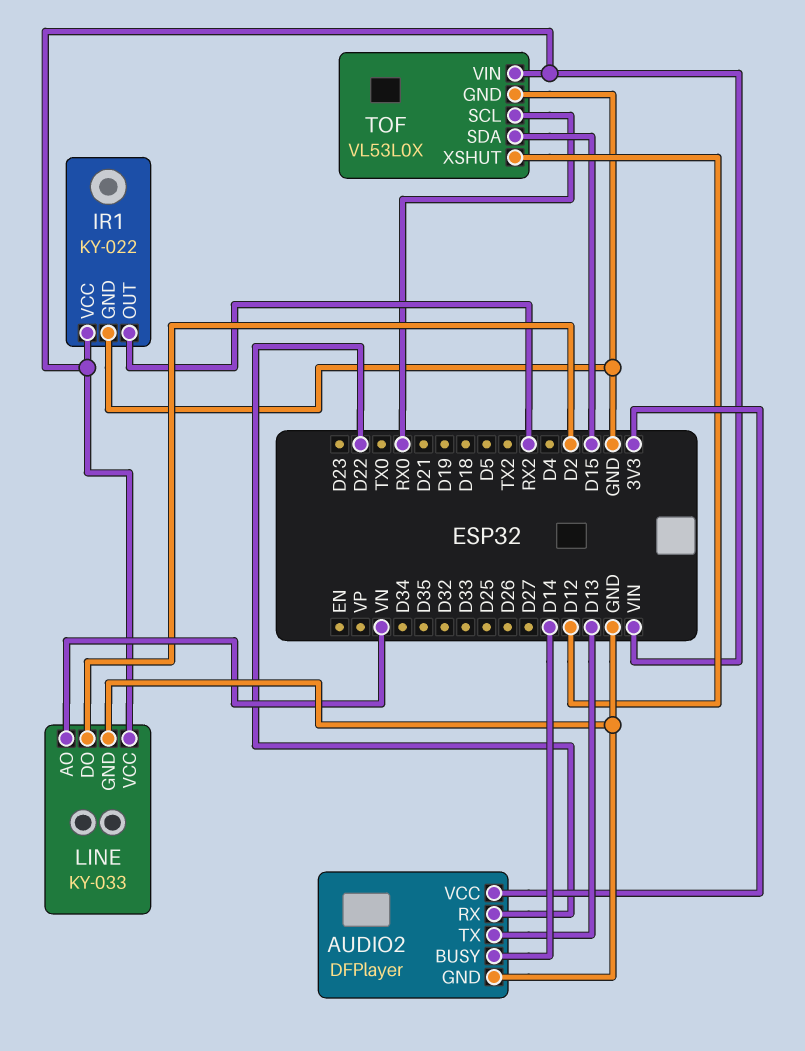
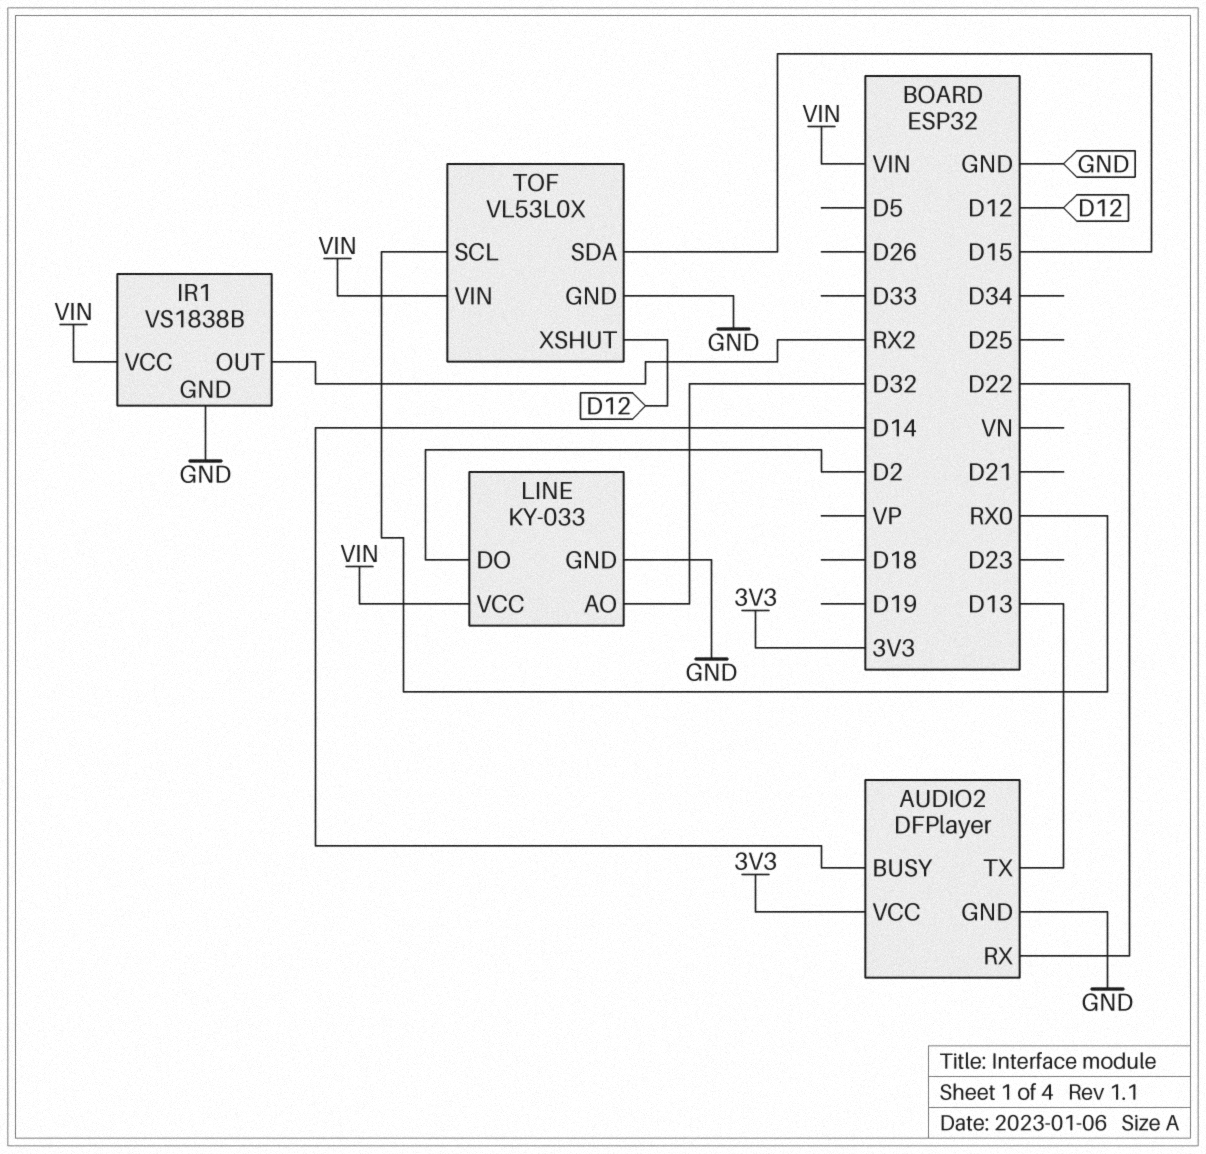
IR1: KY-022 -> VS1838B
LINE pin AO: VN -> D32

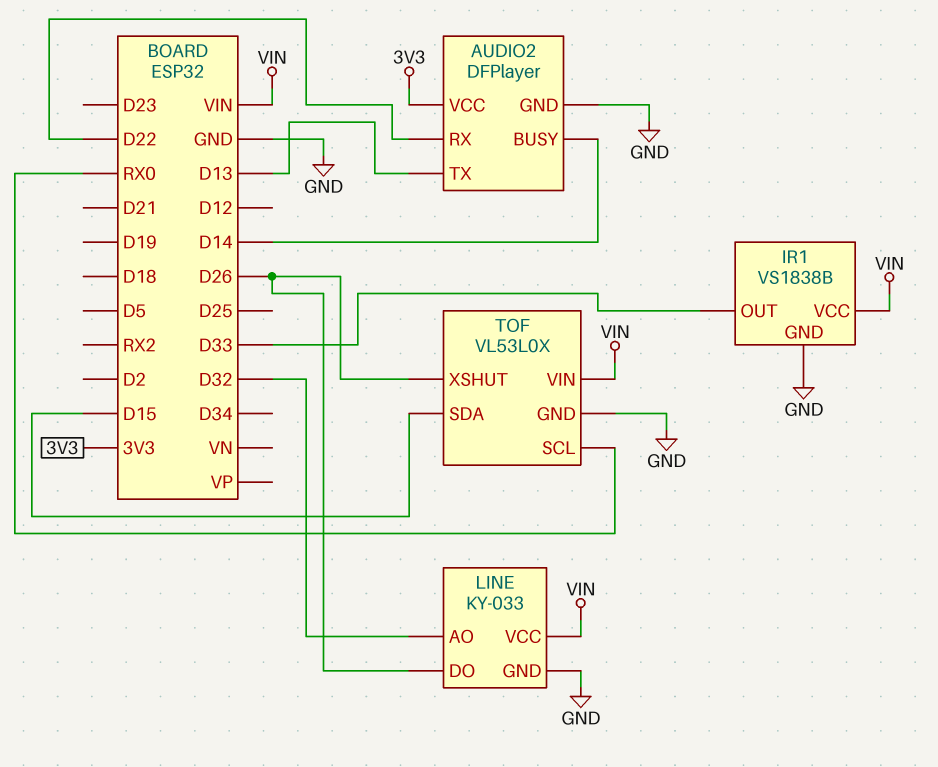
IR1 pin OUT: RX2 -> D33
LINE pin DO: D2 -> D26
TOF pin XSHUT: D12 -> D26

